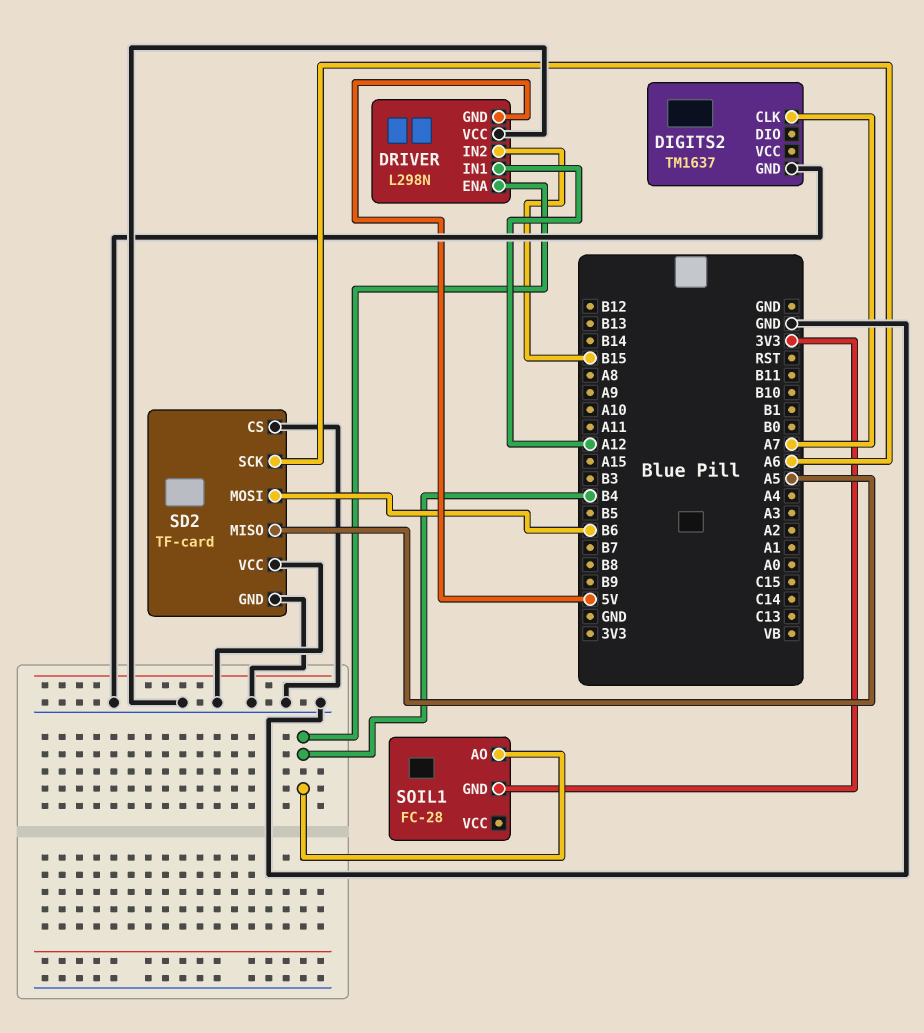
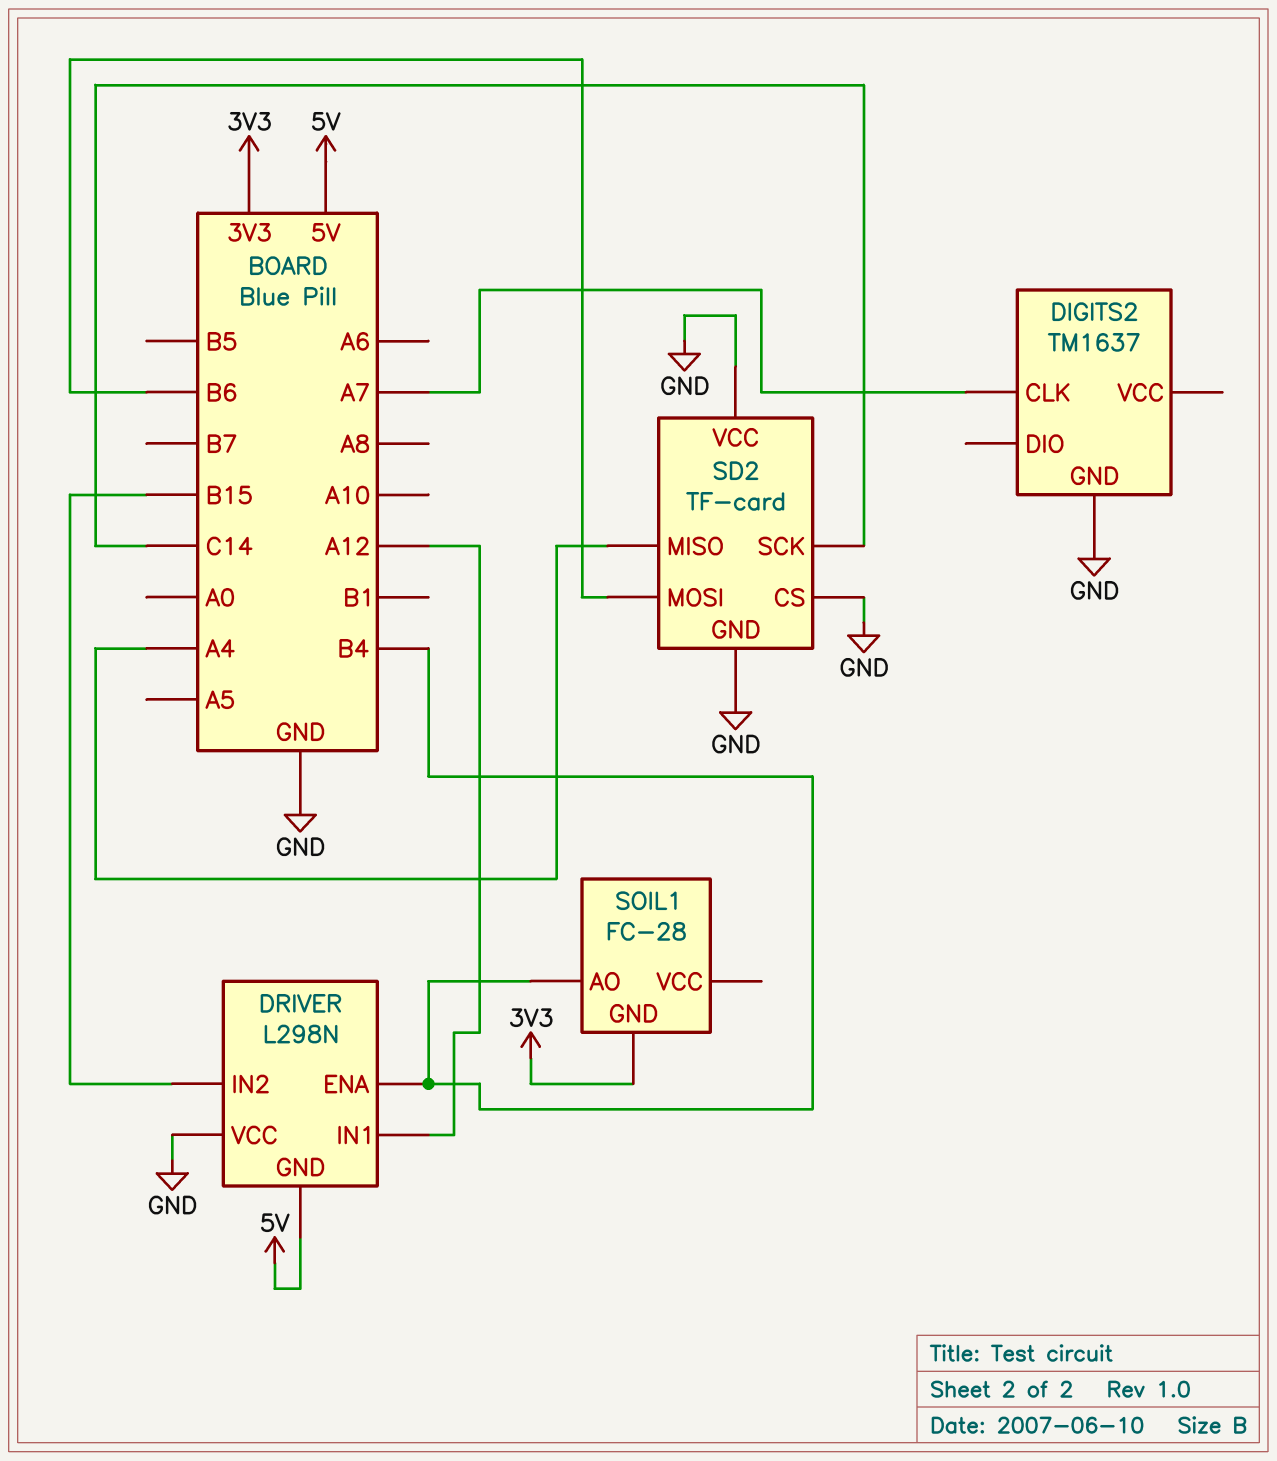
SD2 pin MISO: A5 -> A4
SD2 pin SCK: A6 -> C14

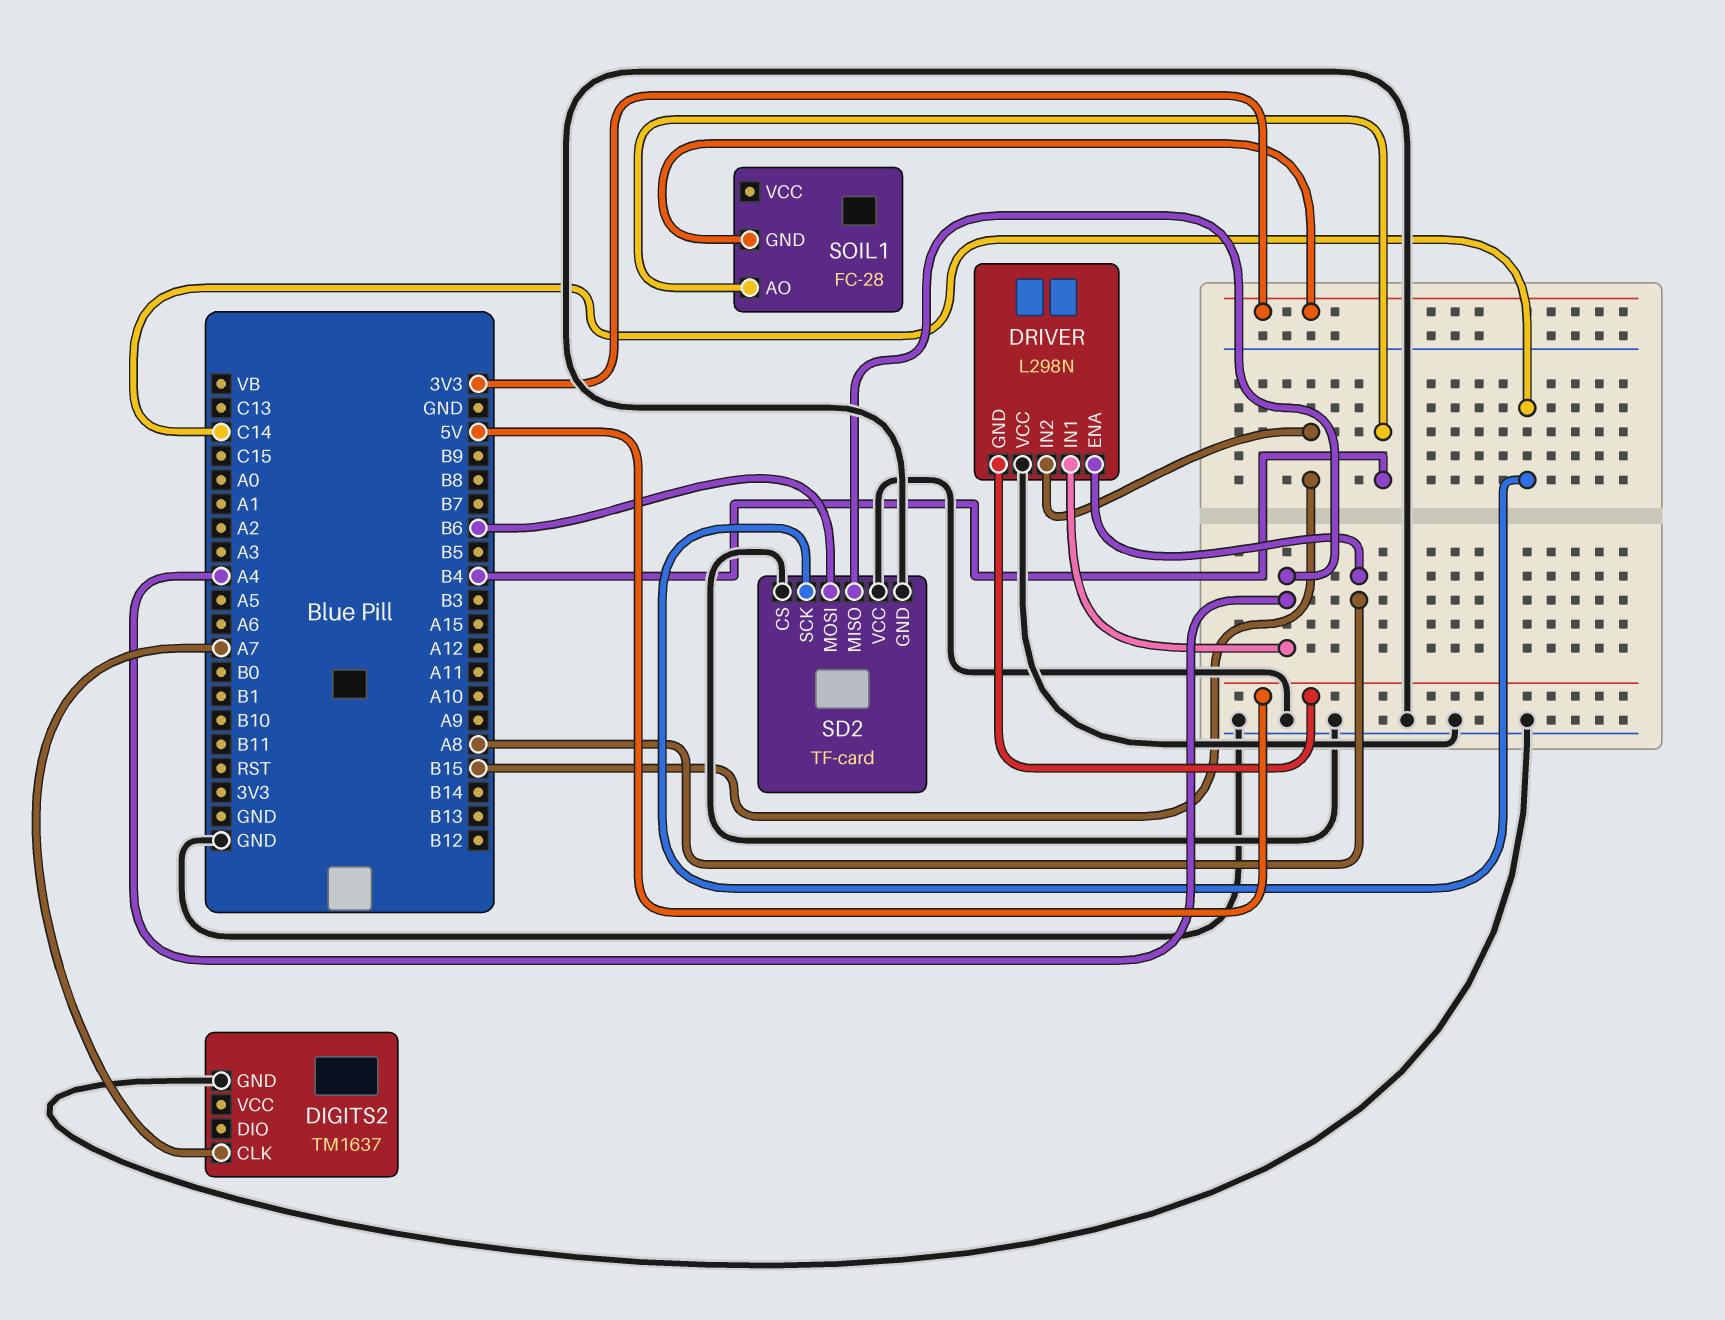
DRIVER pin ENA: B4 -> A8
DRIVER pin IN1: A12 -> A4

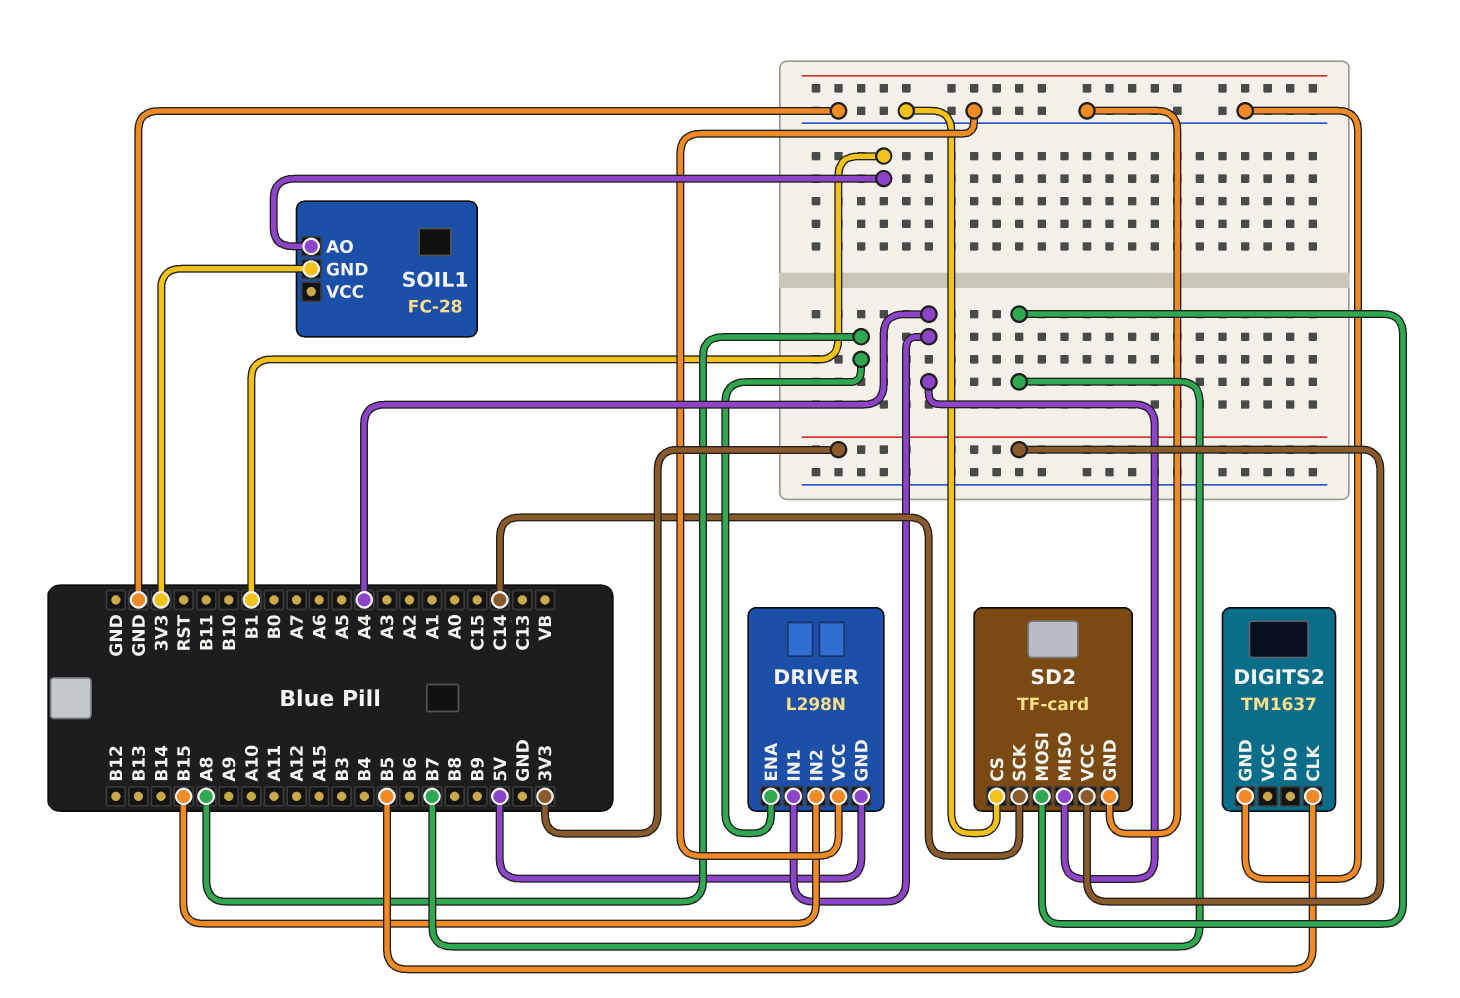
DIGITS2 pin CLK: A7 -> B5
SD2 pin MOSI: B6 -> B7
SD2 pin VCC: GND -> 3V3
SOIL1 pin AO: B4 -> B1

